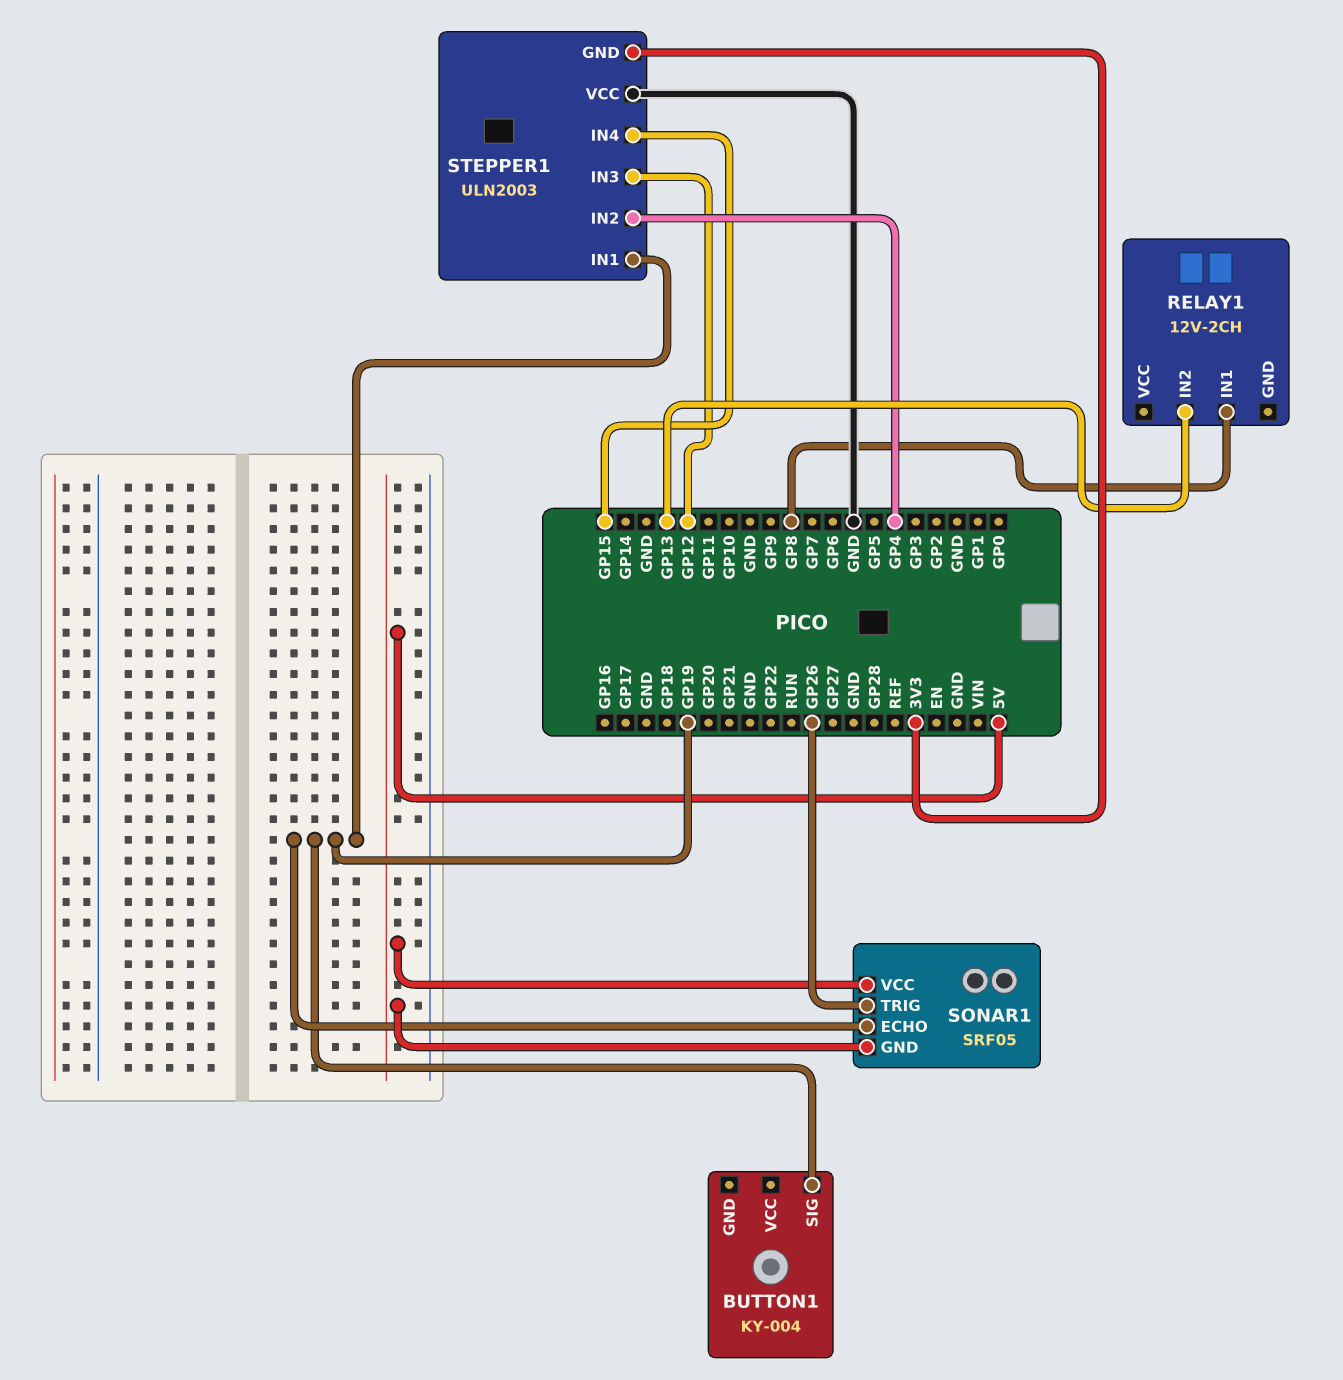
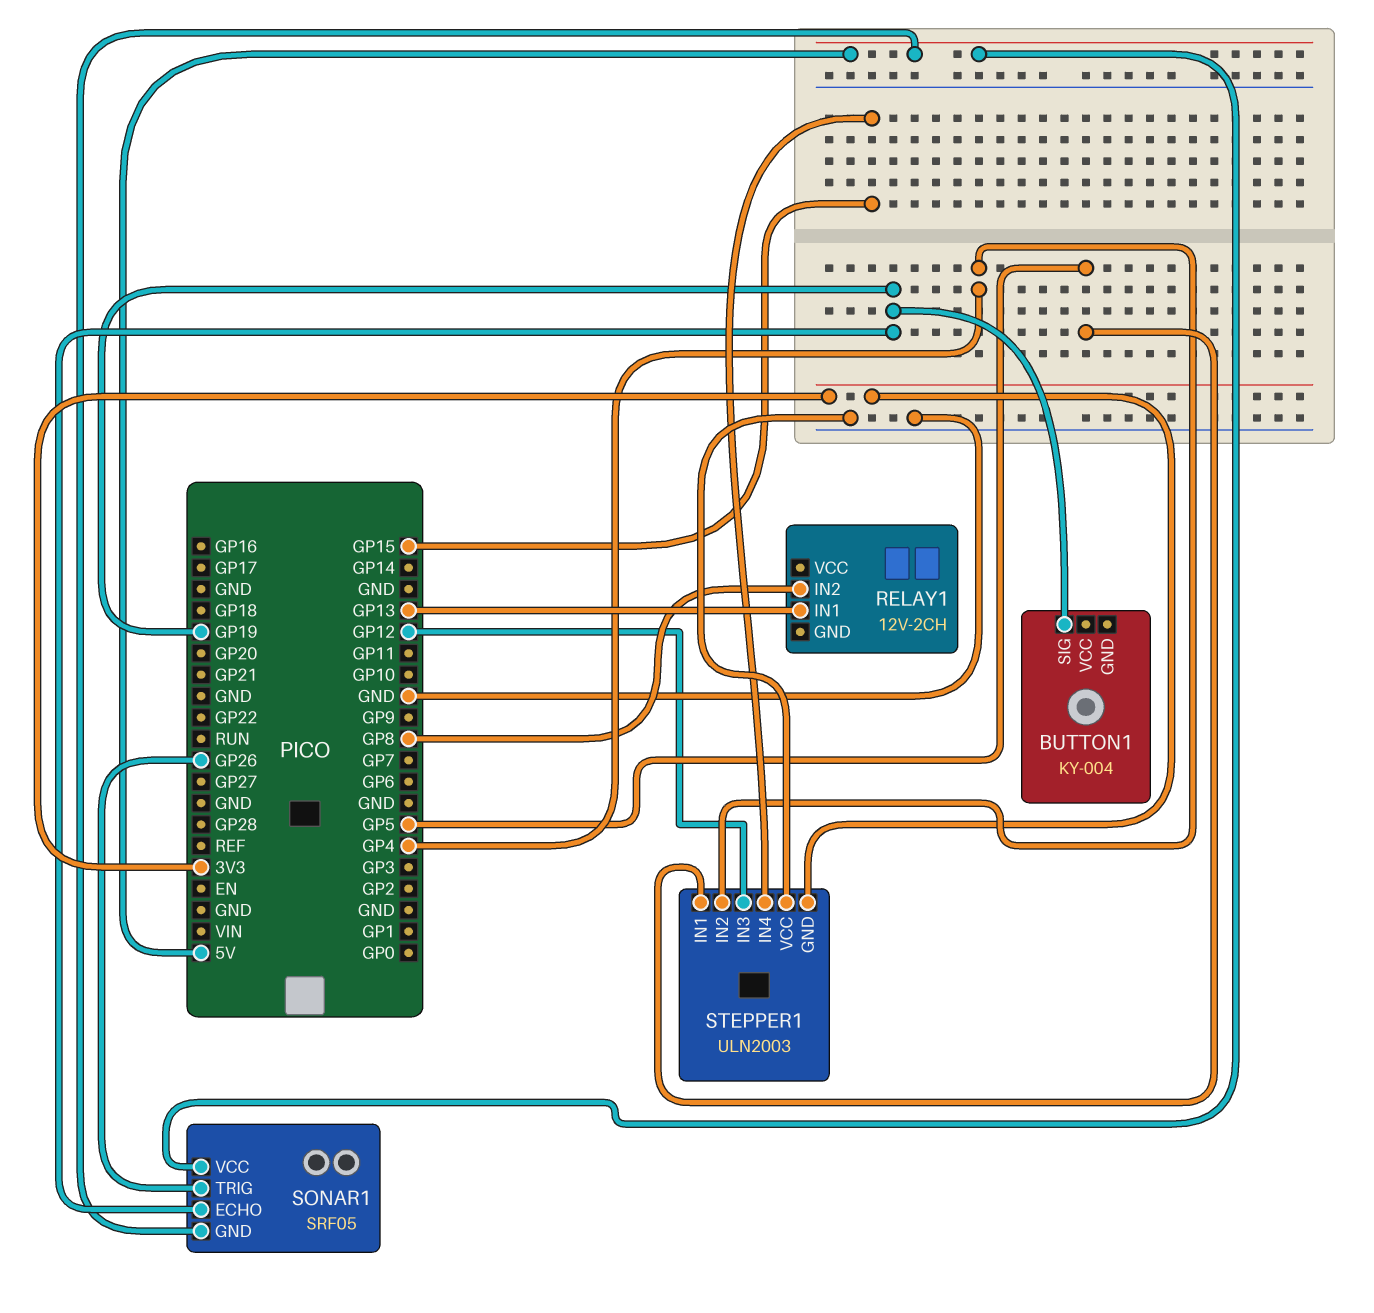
RELAY1 pin IN1: GP8 -> GP13
RELAY1 pin IN2: GP13 -> GP8
STEPPER1 pin IN1: GP19 -> GP5

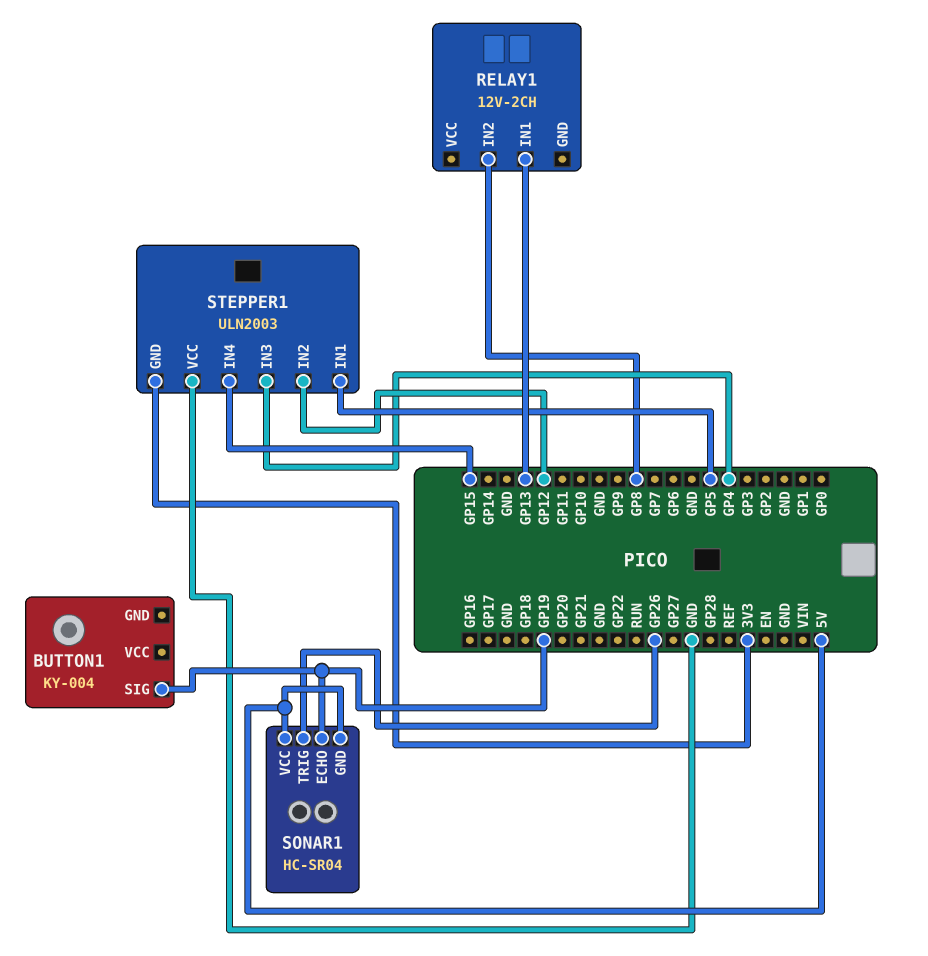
SONAR1: SRF05 -> HC-SR04
STEPPER1 pin IN2: GP4 -> GP12
STEPPER1 pin IN3: GP12 -> GP4

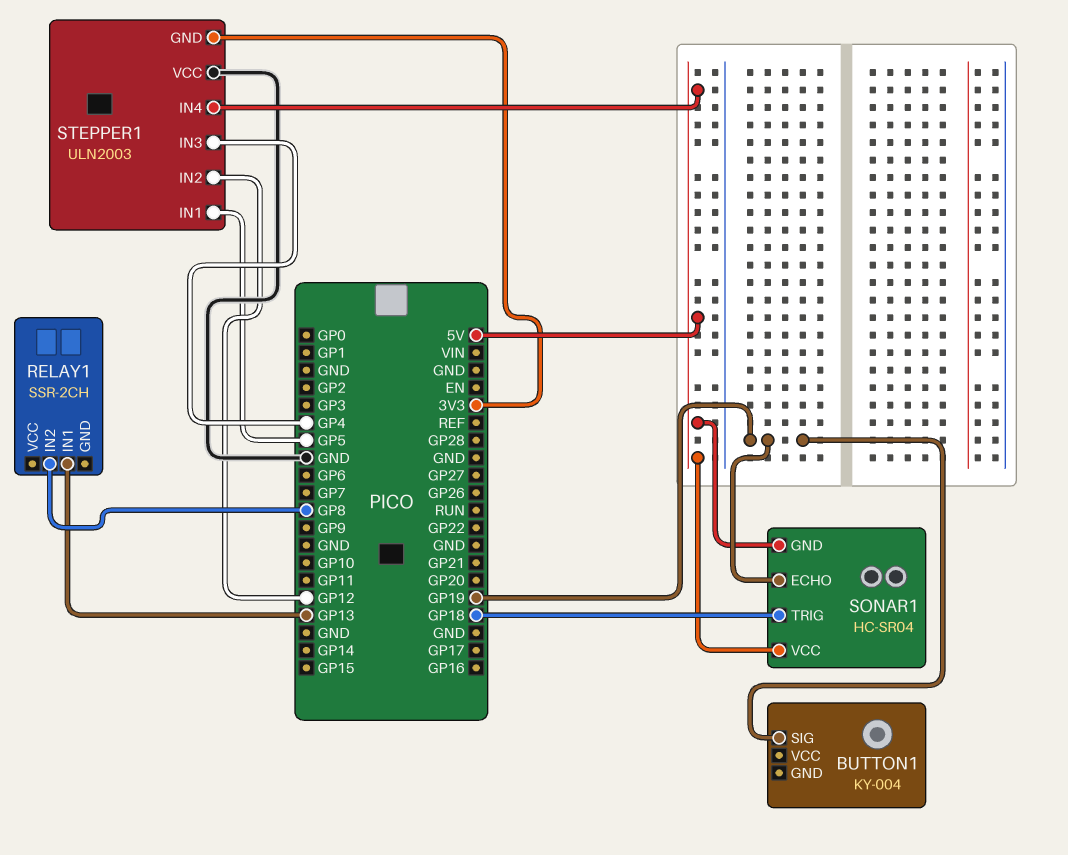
RELAY1: 12V-2CH -> SSR-2CH
SONAR1 pin TRIG: GP26 -> GP18
STEPPER1 pin IN4: GP15 -> 5V

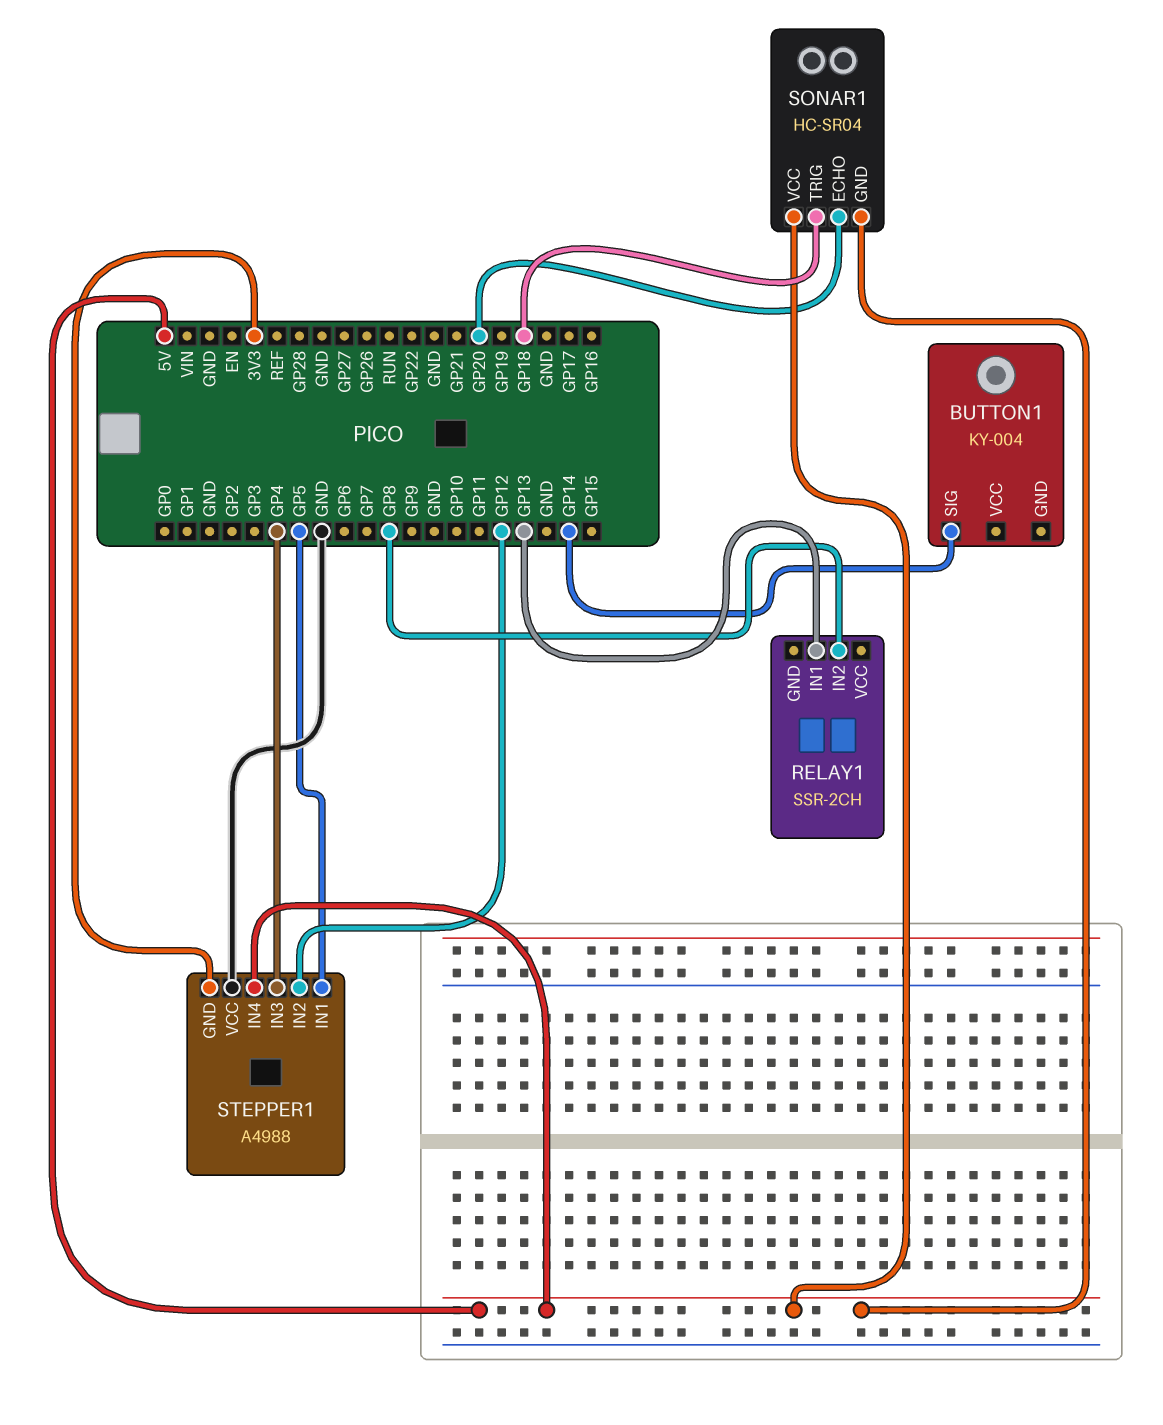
BUTTON1 pin SIG: GP19 -> GP14
SONAR1 pin ECHO: GP19 -> GP20
STEPPER1: ULN2003 -> A4988

